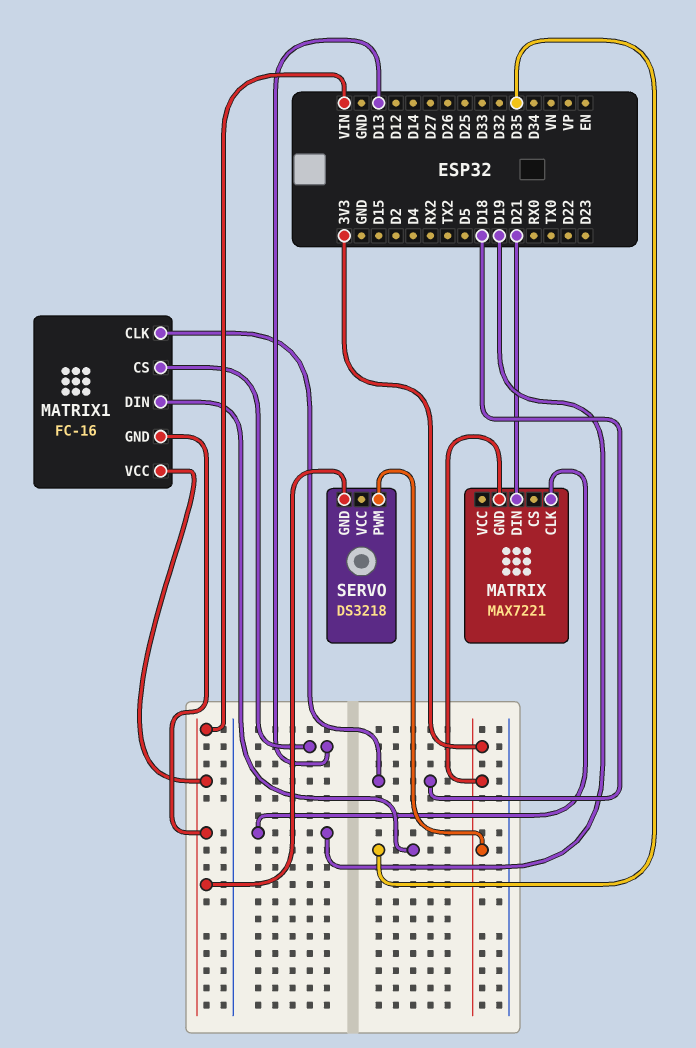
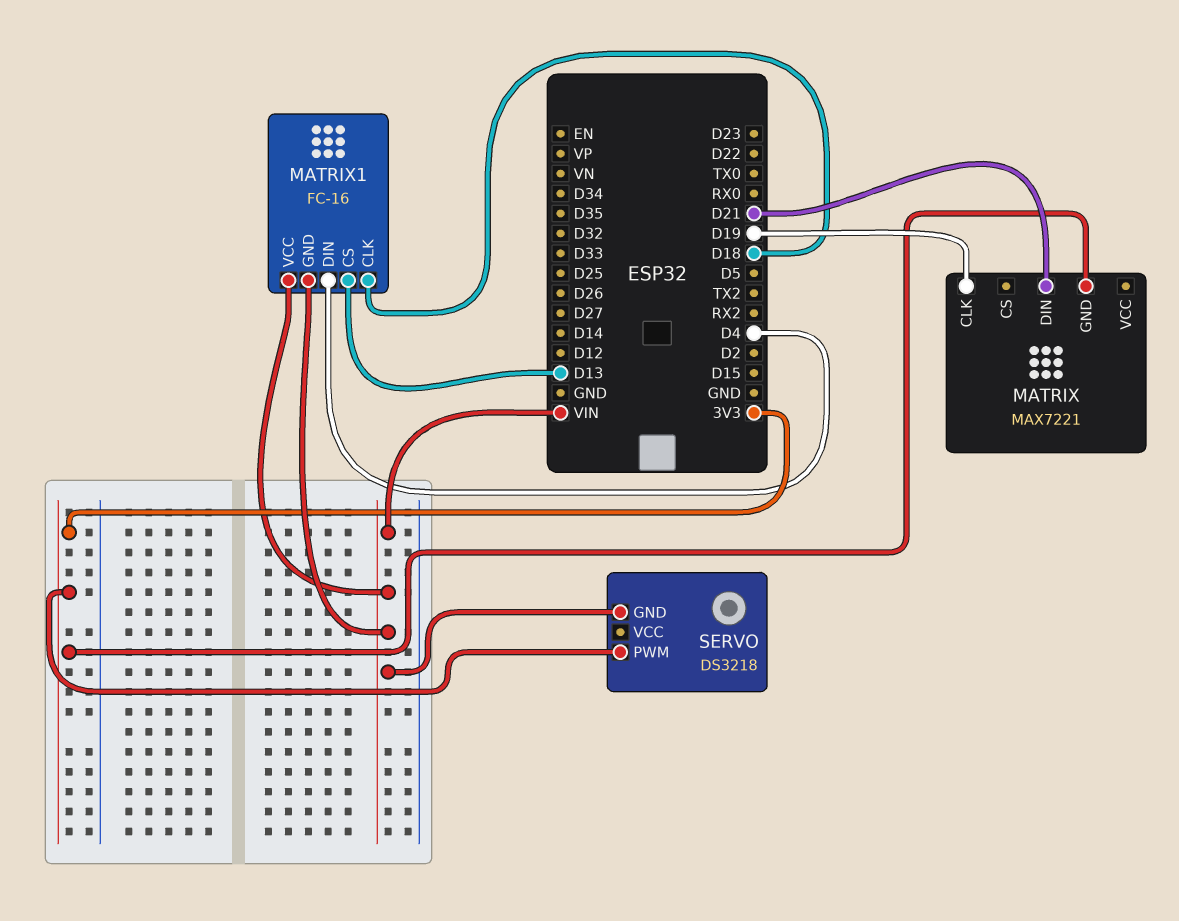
MATRIX1 pin DIN: D35 -> D4

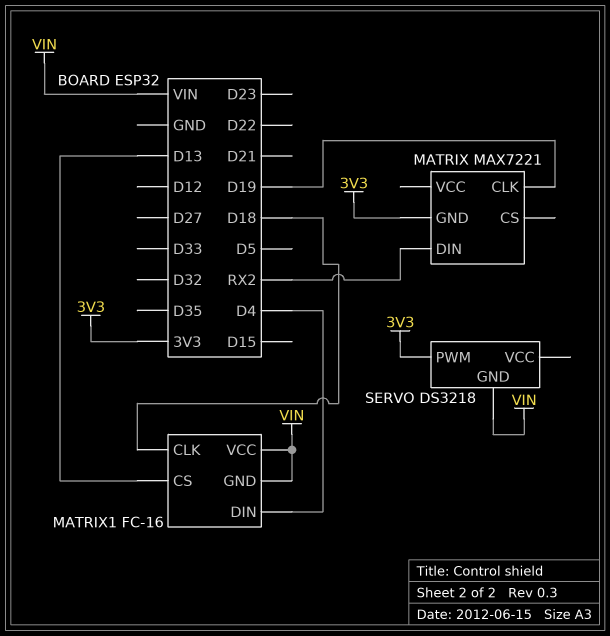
MATRIX pin DIN: D21 -> RX2

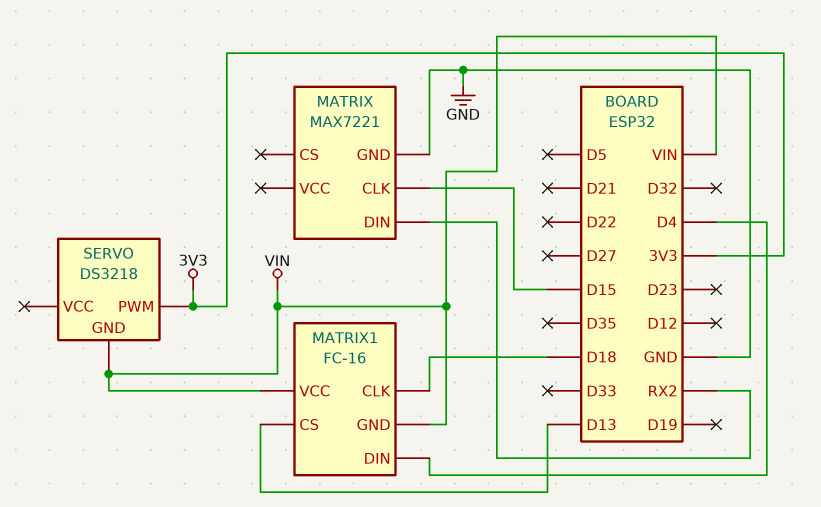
MATRIX pin CLK: D19 -> D15
MATRIX pin GND: 3V3 -> GND

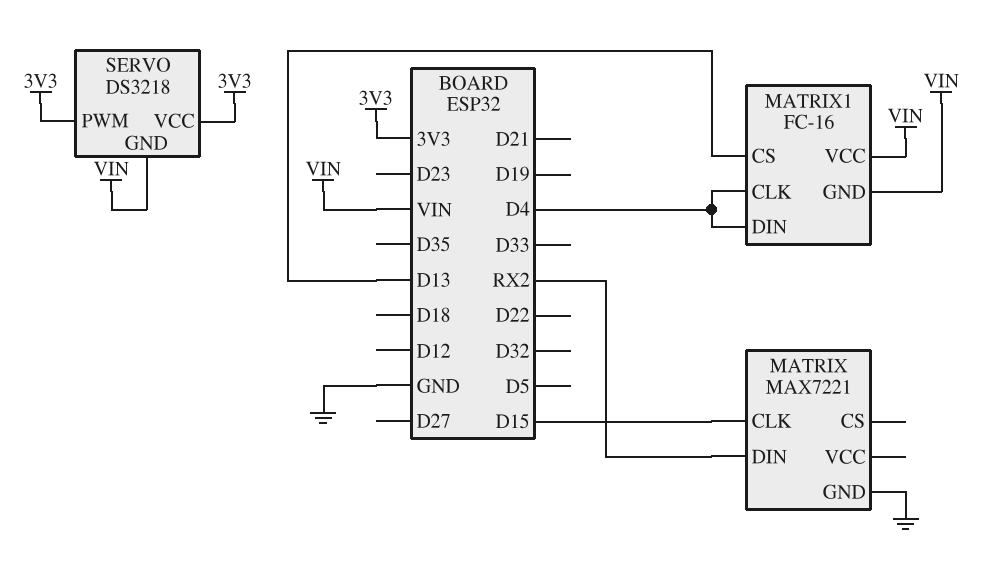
MATRIX1 pin CLK: D18 -> D4
SERVO pin VCC: none -> 3V3

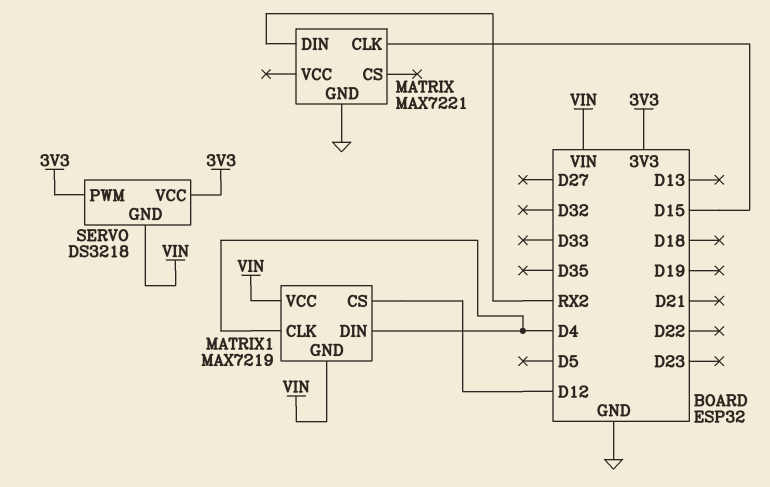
MATRIX1: FC-16 -> MAX7219
MATRIX1 pin CS: D13 -> D12

